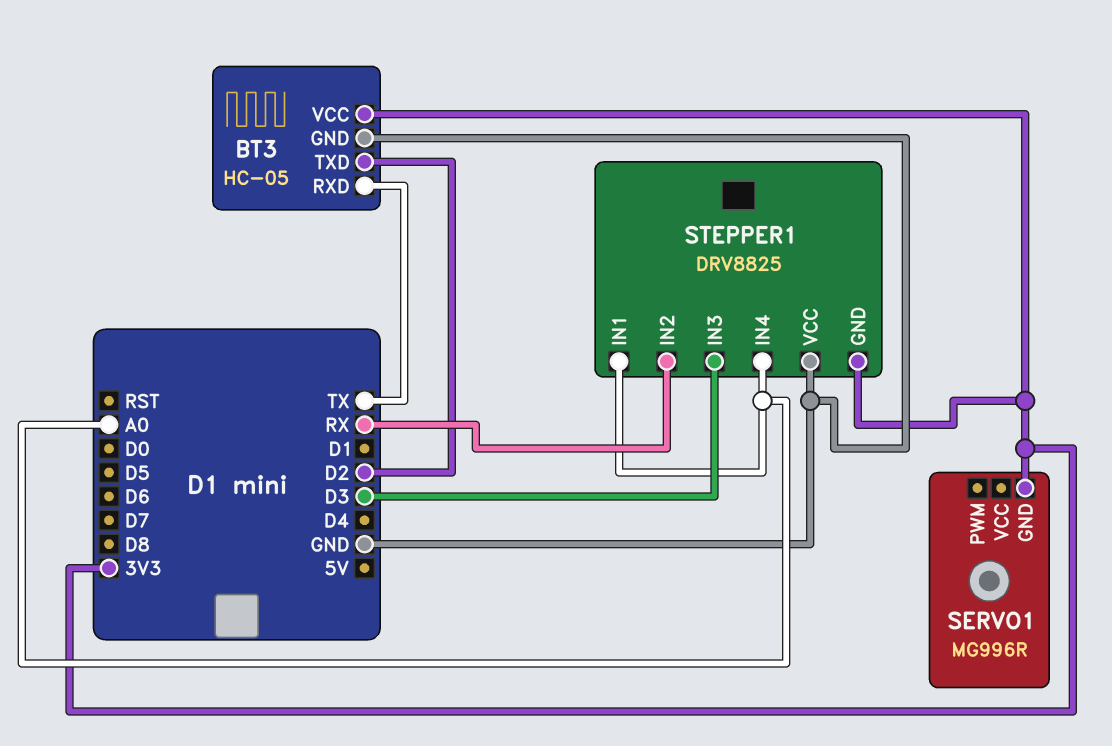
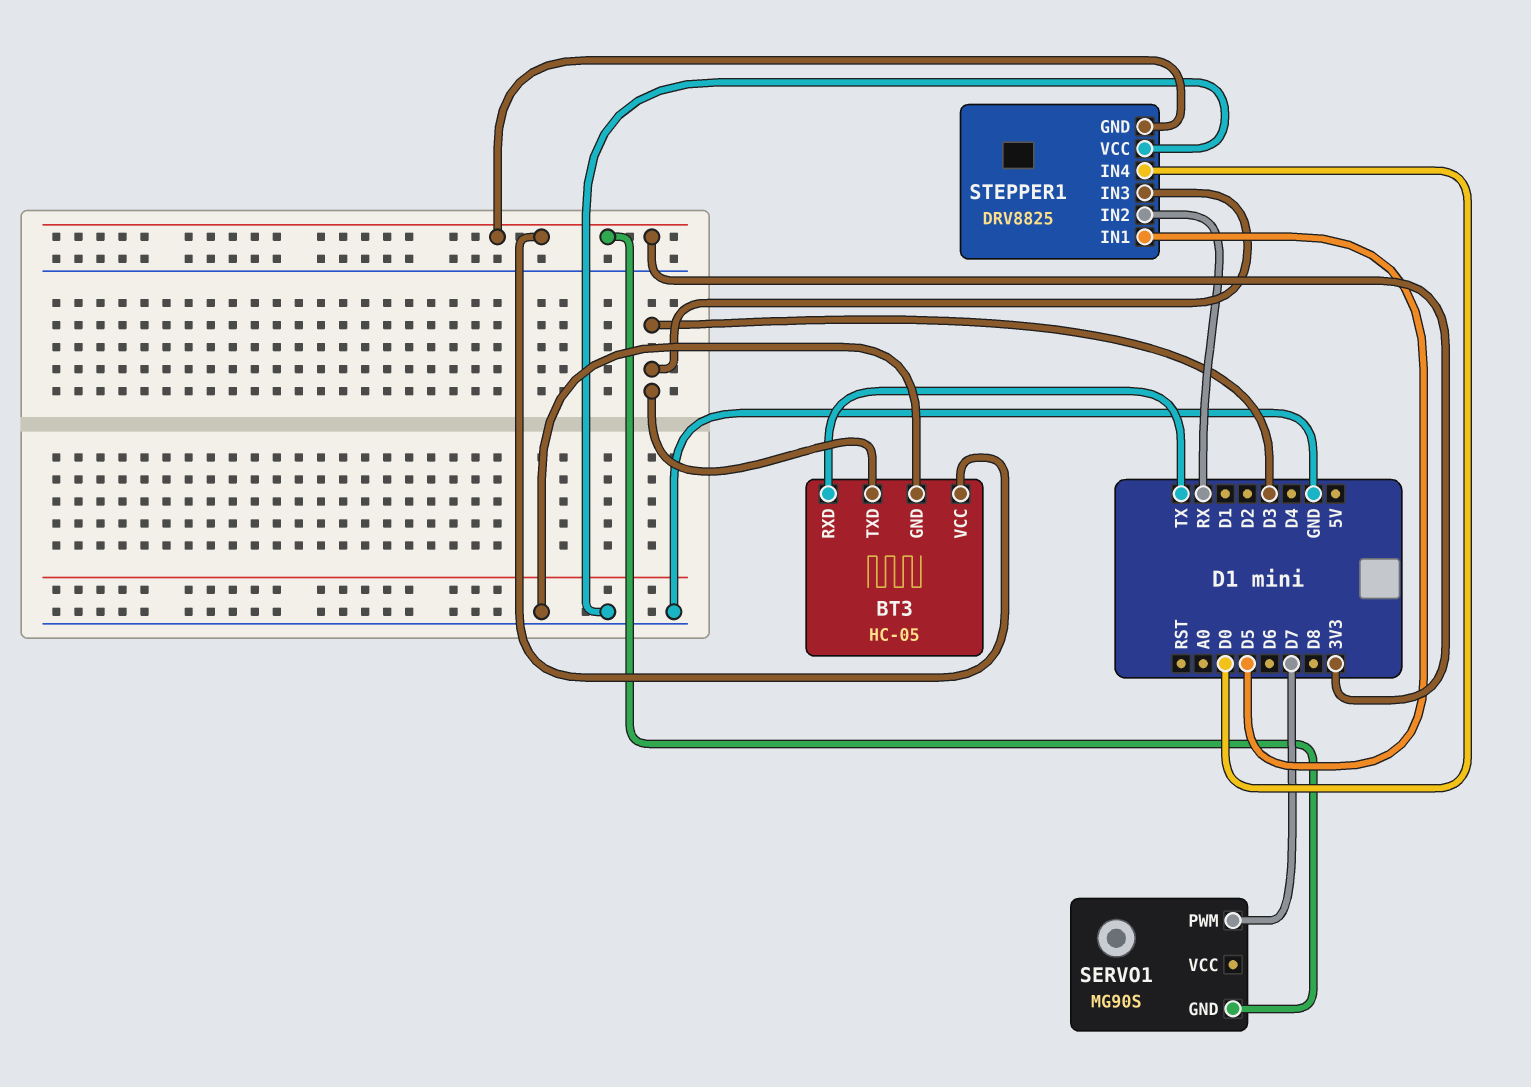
BT3 pin TXD: D2 -> D3
SERVO1: MG996R -> MG90S
SERVO1 pin PWM: none -> D7
STEPPER1 pin IN1: A0 -> D5
STEPPER1 pin IN4: A0 -> D0

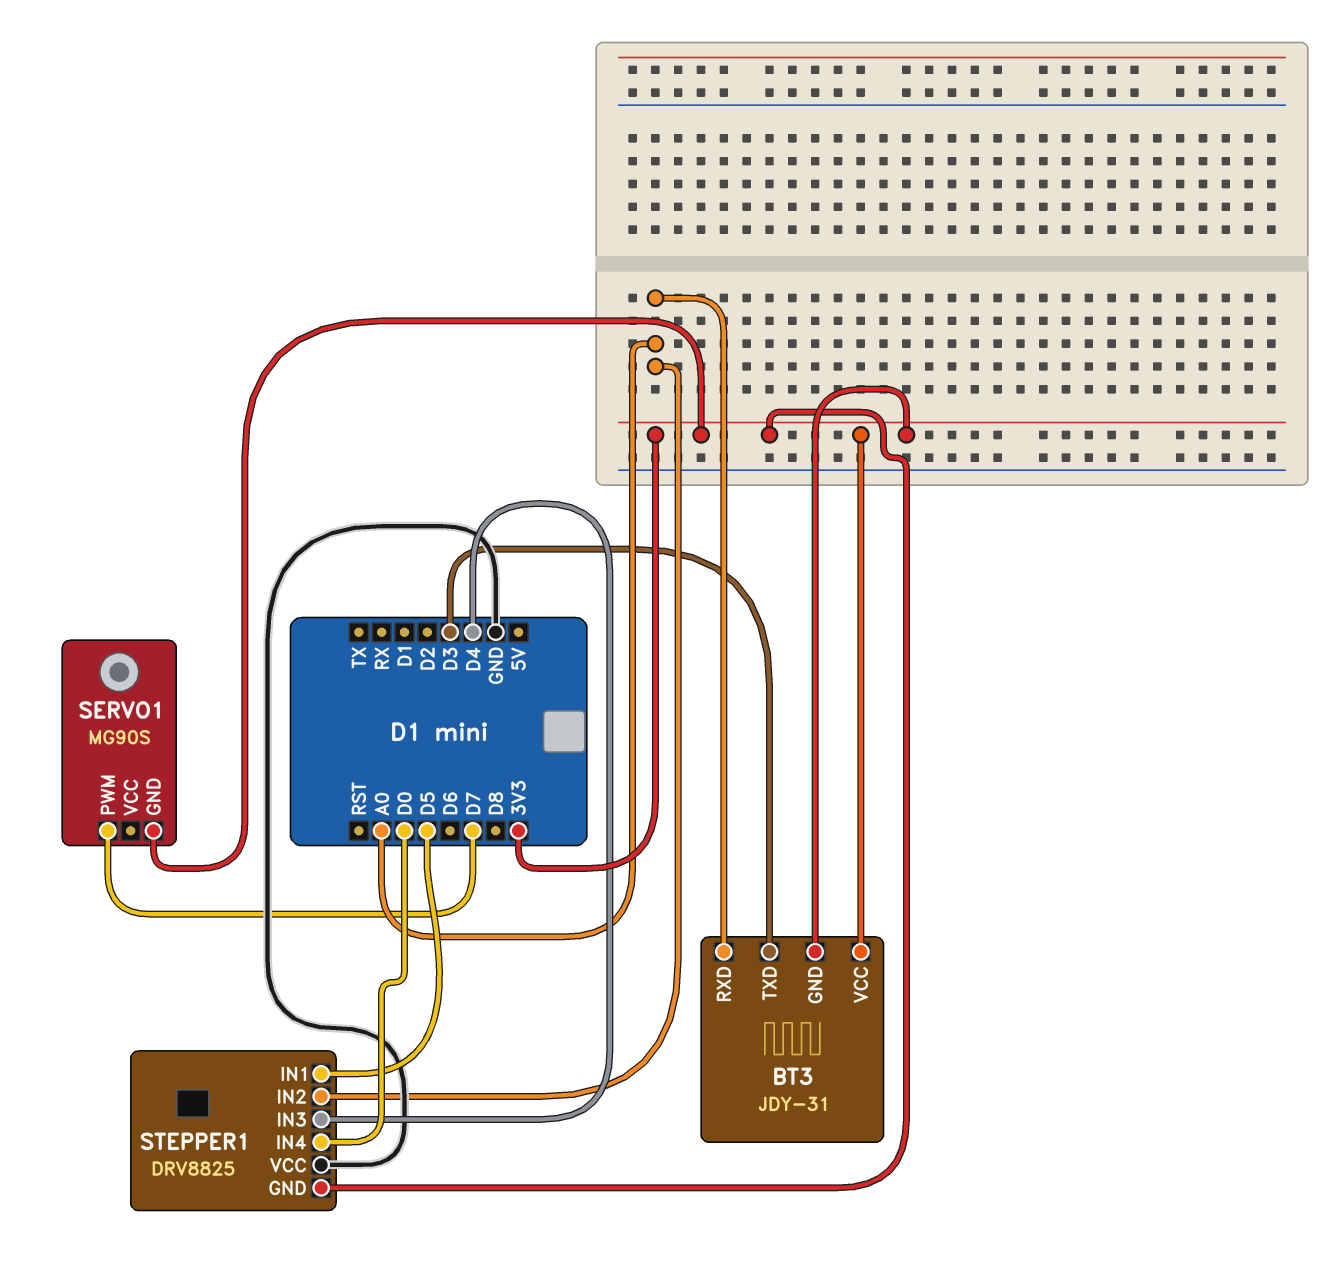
BT3: HC-05 -> JDY-31
BT3 pin GND: GND -> 3V3
BT3 pin RXD: TX -> A0
STEPPER1 pin IN2: RX -> A0
STEPPER1 pin IN3: D3 -> D4

